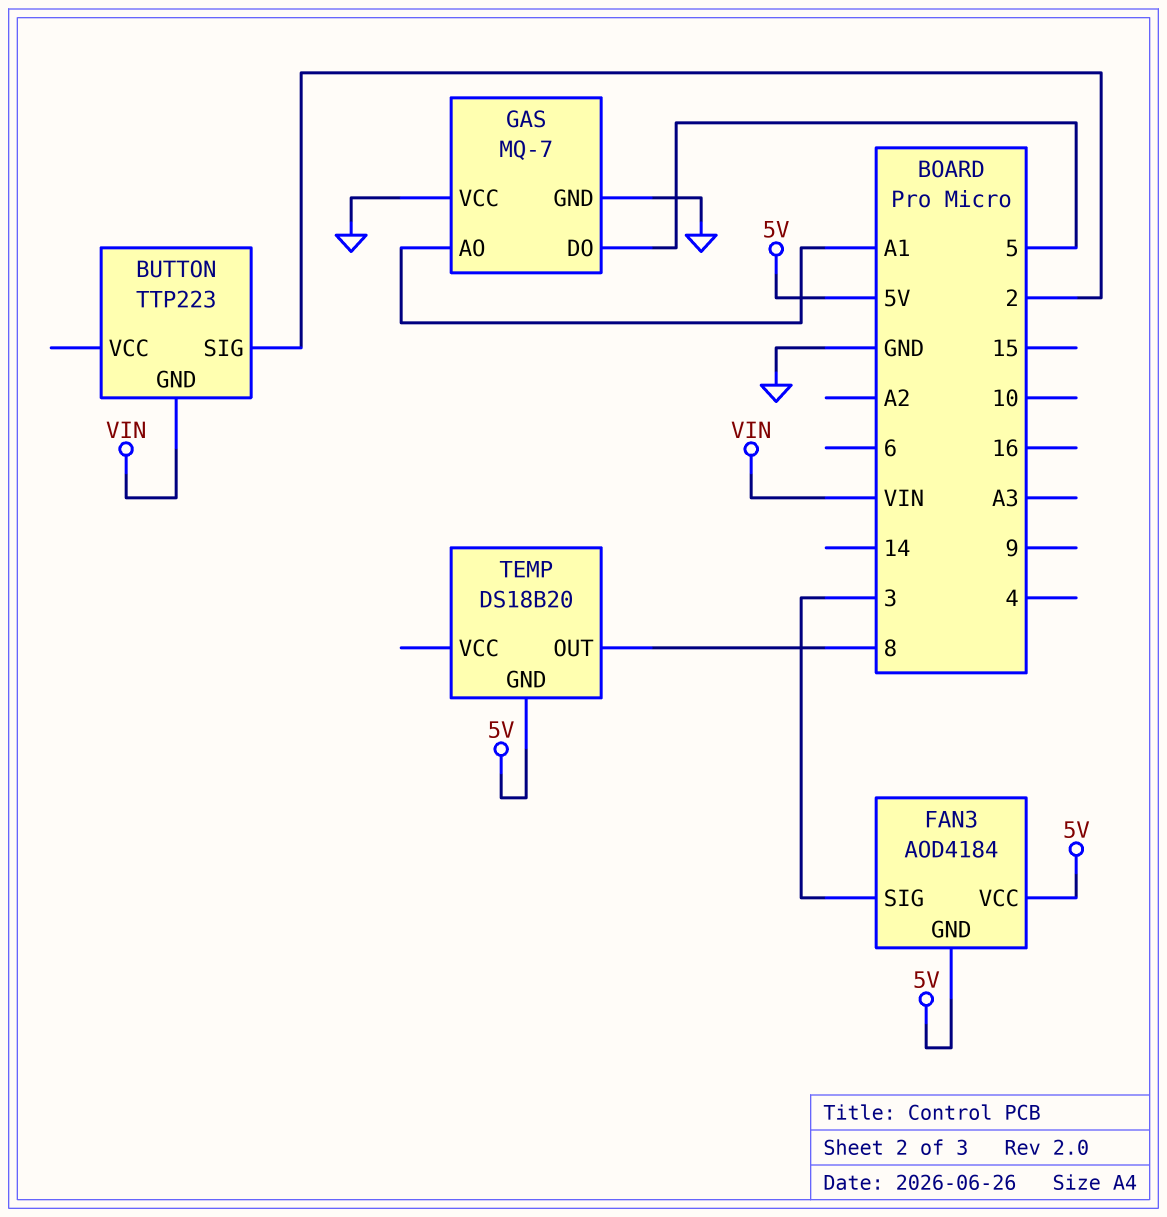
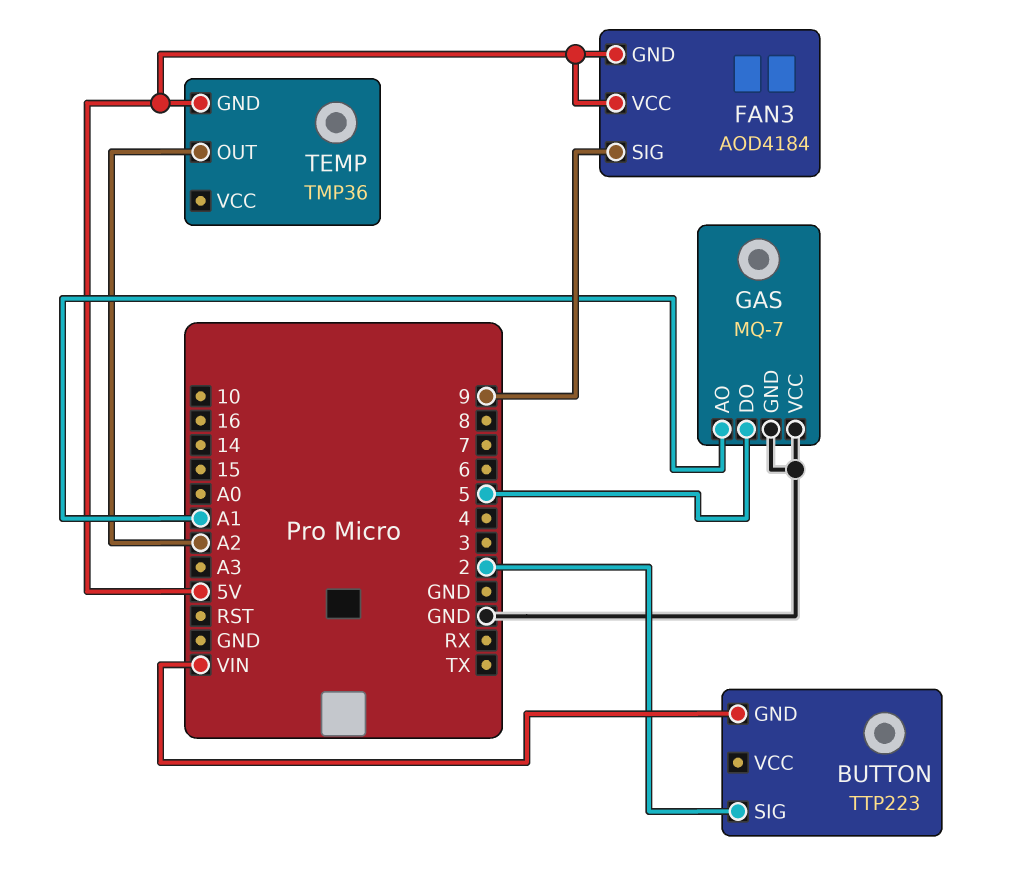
FAN3 pin SIG: 3 -> 9
TEMP: DS18B20 -> TMP36
TEMP pin OUT: 8 -> A2

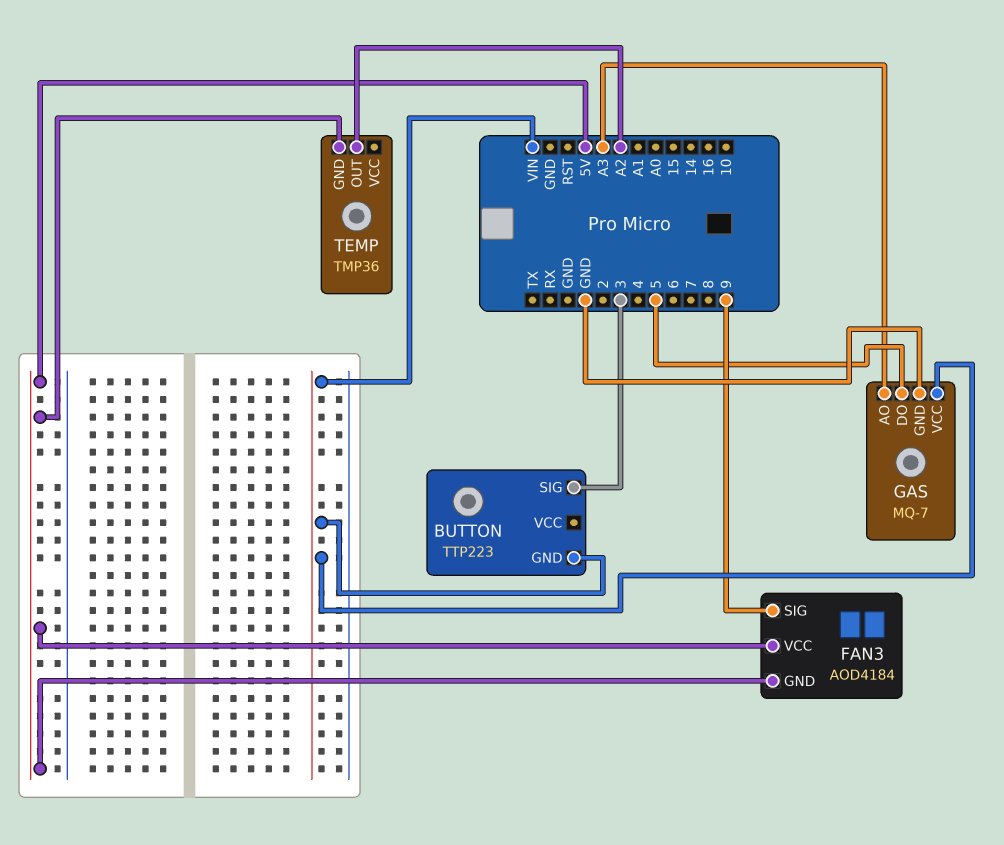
BUTTON pin SIG: 2 -> 3
GAS pin AO: A1 -> A3
GAS pin VCC: GND -> VIN

